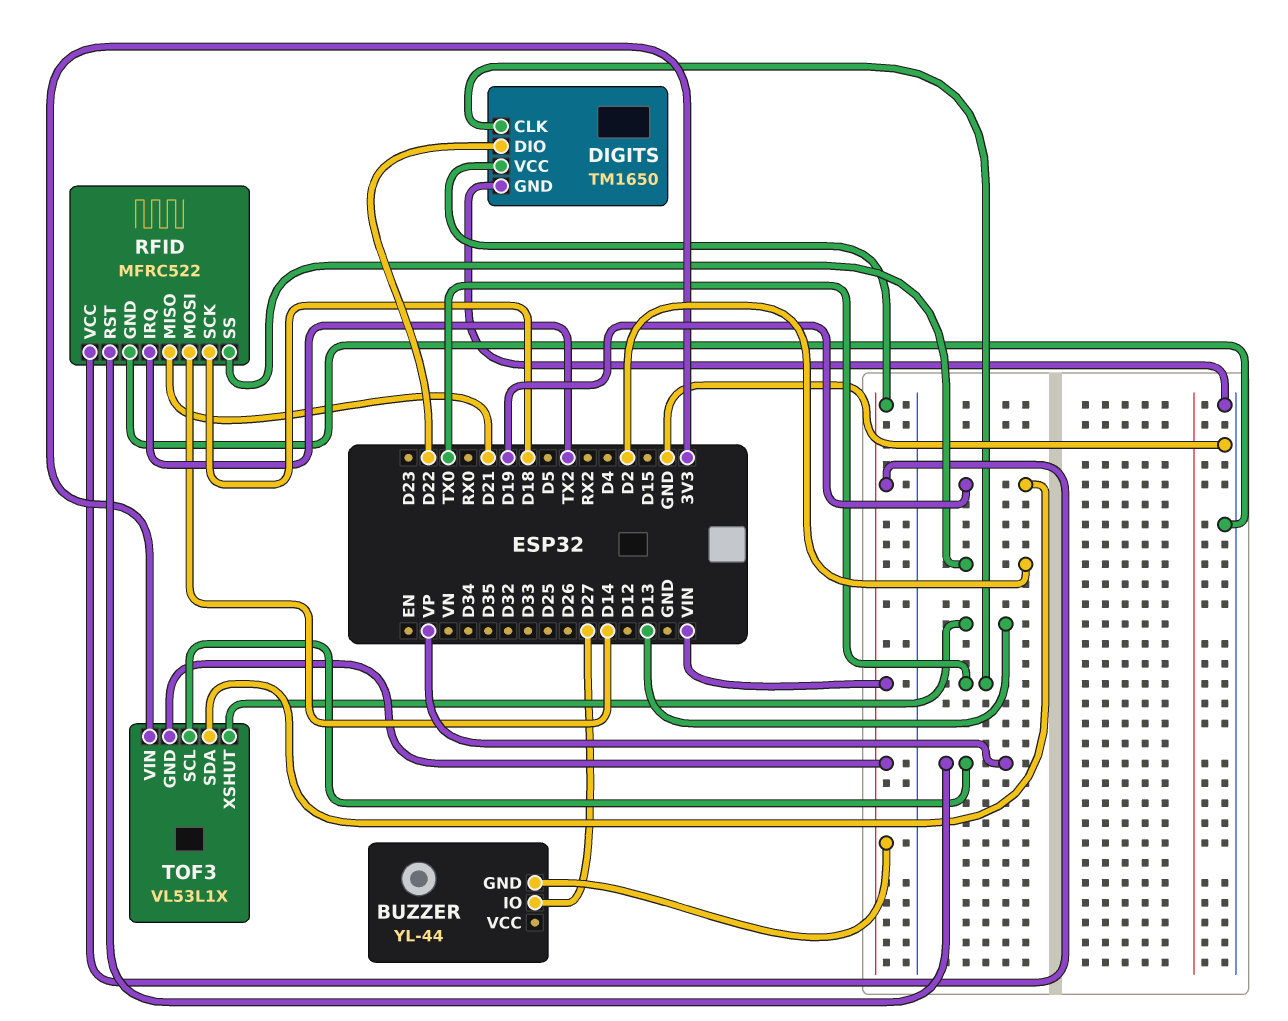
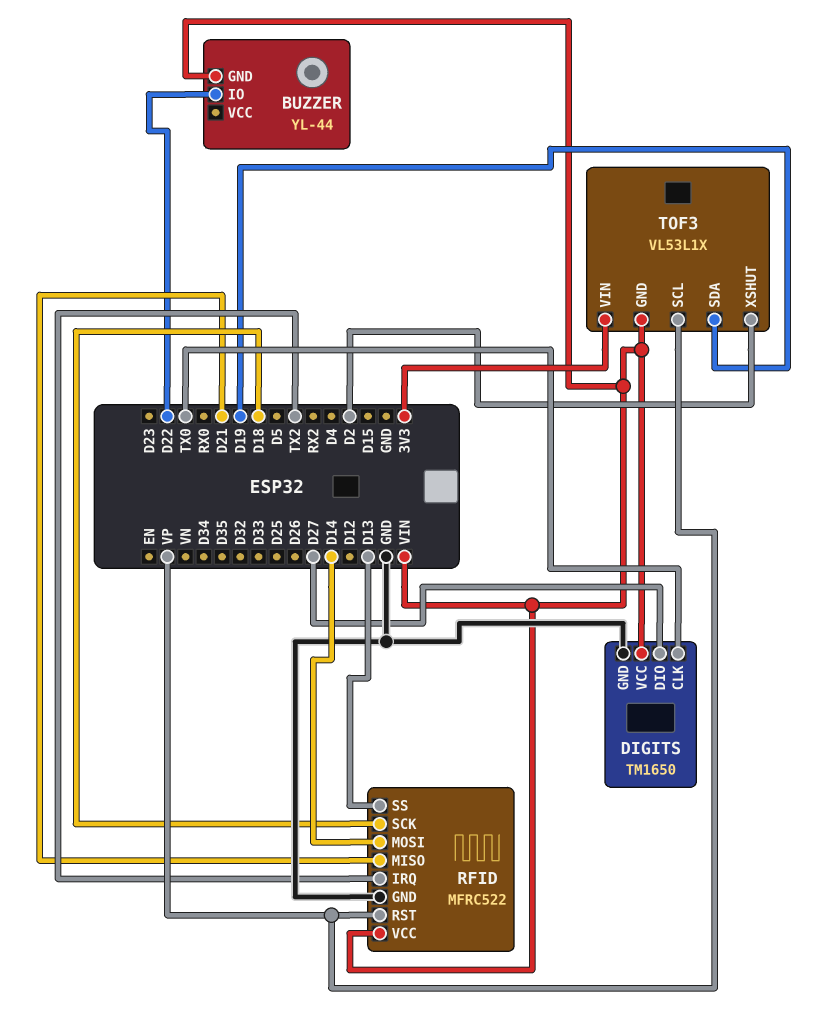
BUZZER pin IO: D27 -> D22
DIGITS pin DIO: D22 -> D27
RFID pin SS: D2 -> D13
TOF3 pin XSHUT: D13 -> D2

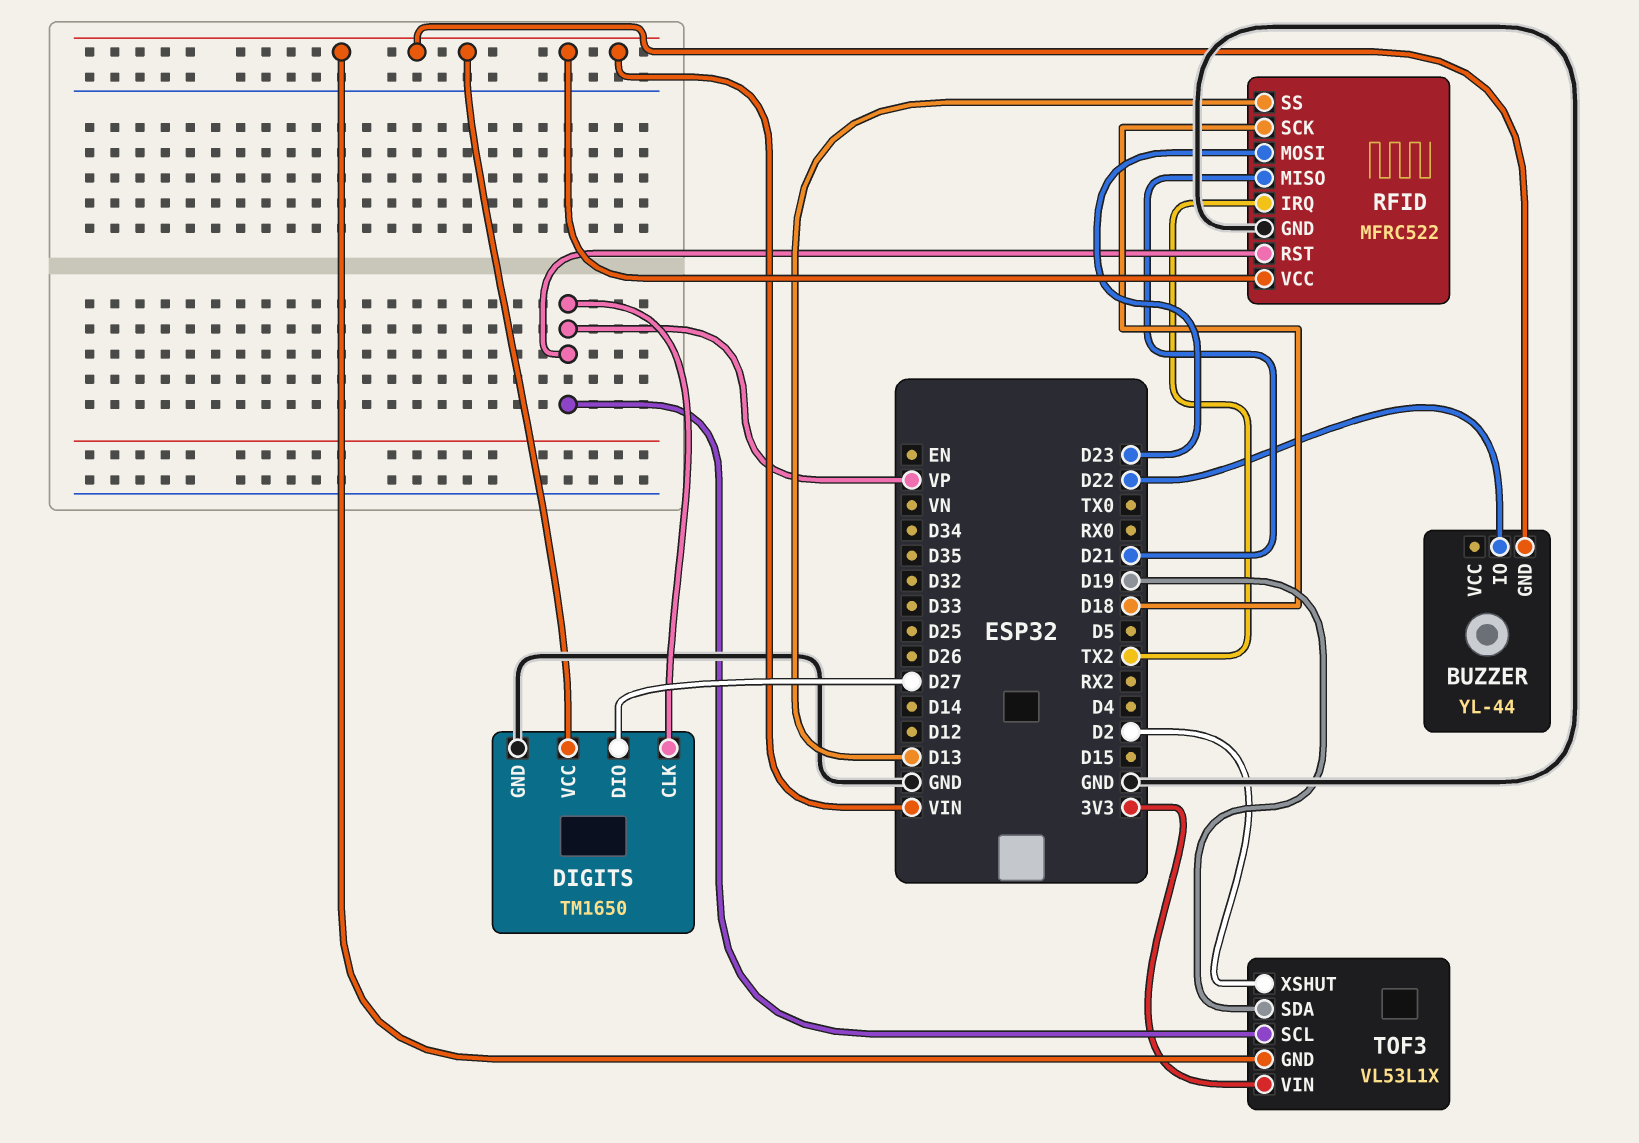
DIGITS pin CLK: TX0 -> VP
RFID pin MOSI: D14 -> D23

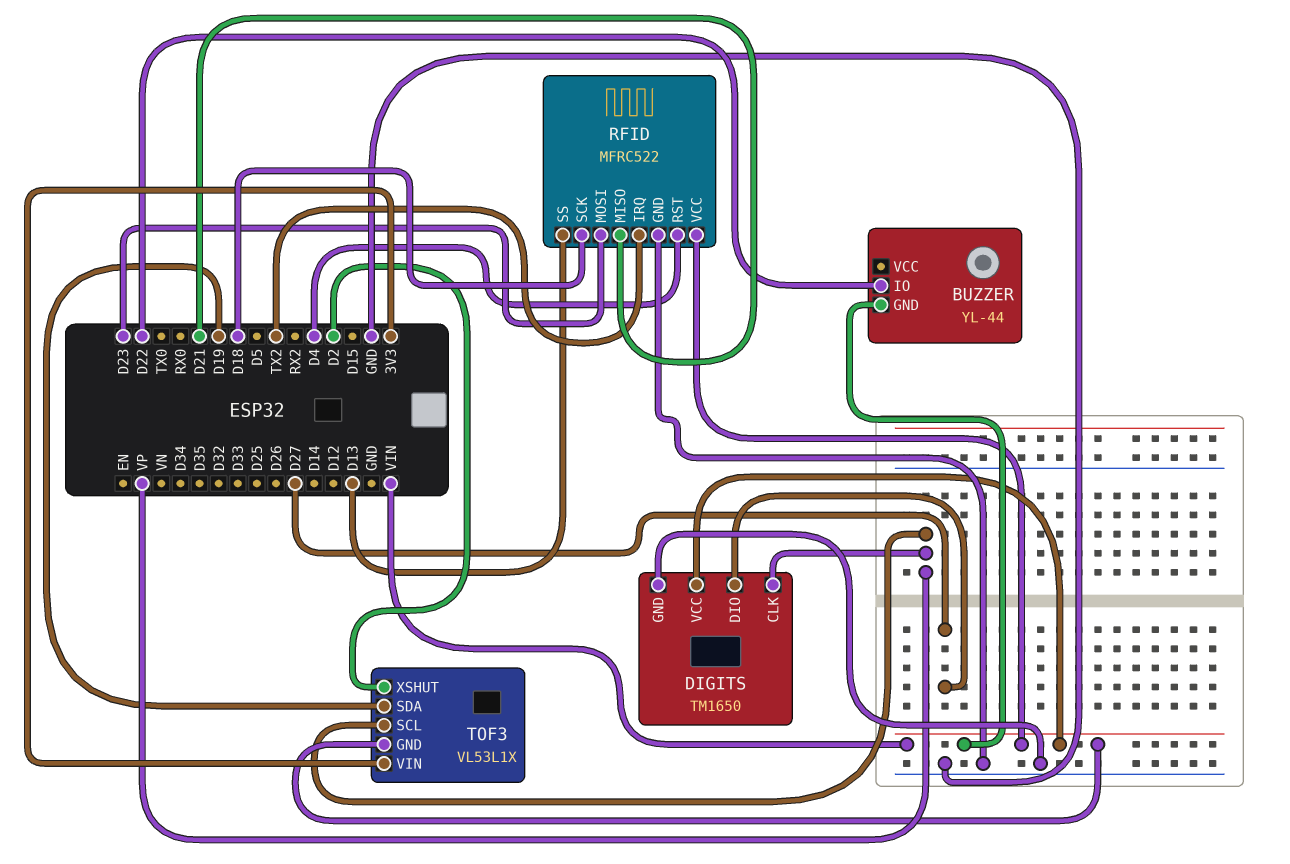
RFID pin RST: VP -> D4

